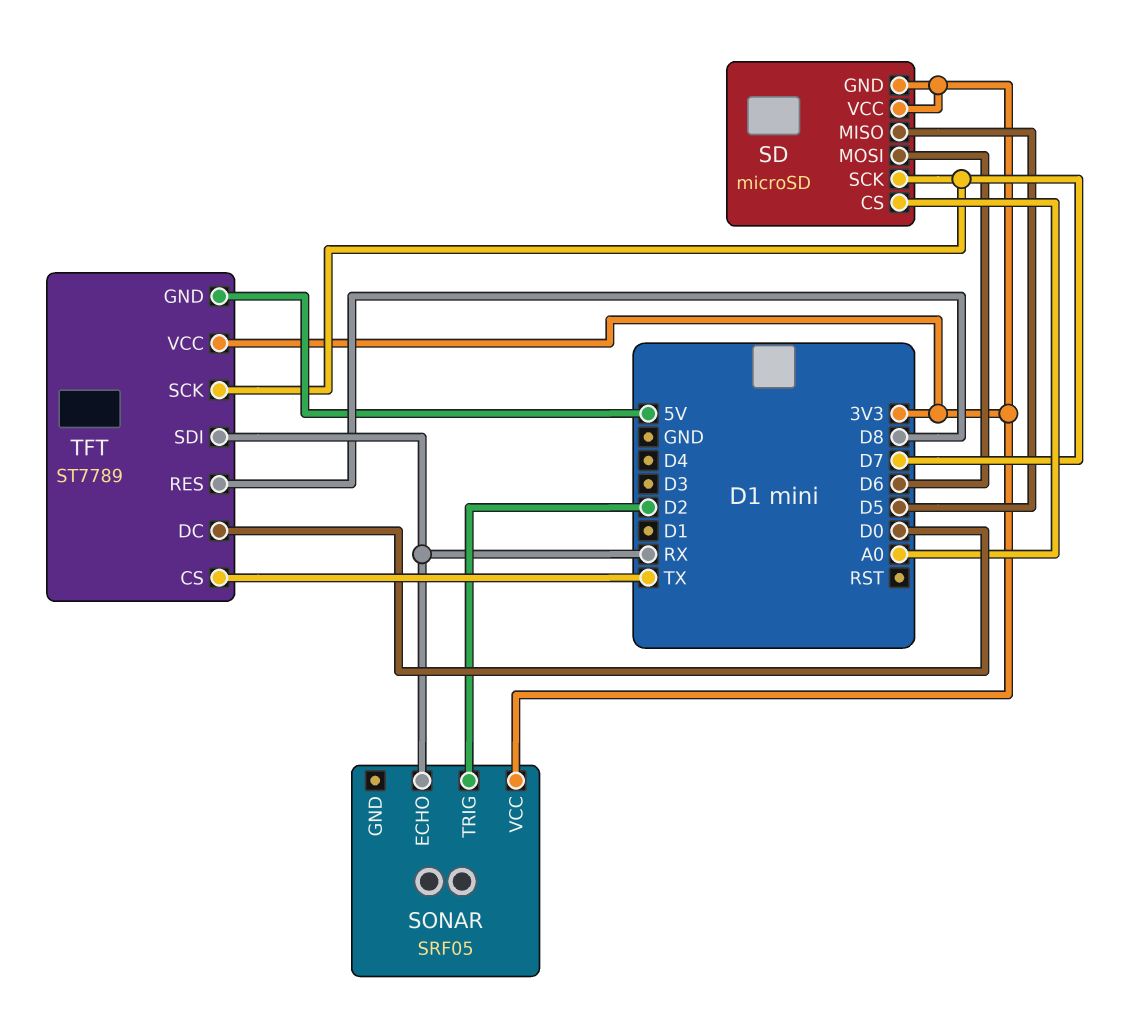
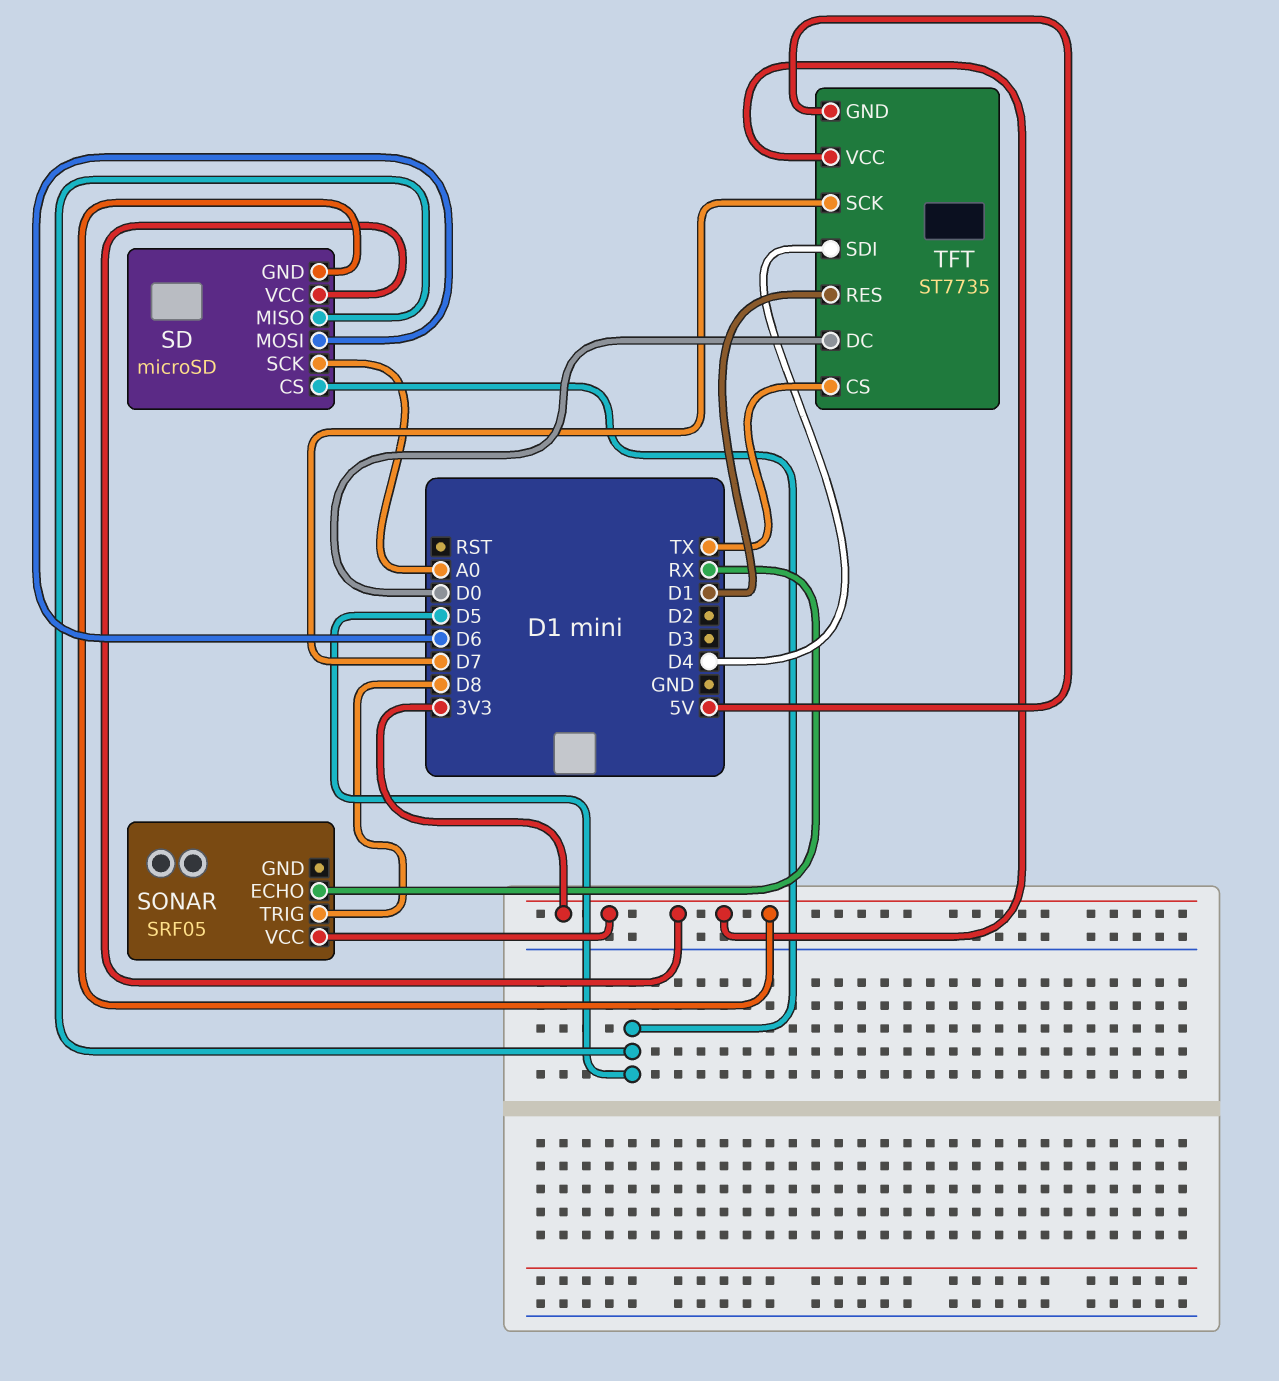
SD pin CS: A0 -> D5
SD pin SCK: D7 -> A0
SONAR pin TRIG: D2 -> D8
TFT: ST7789 -> ST7735
TFT pin RES: D8 -> D1
TFT pin SDI: RX -> D4

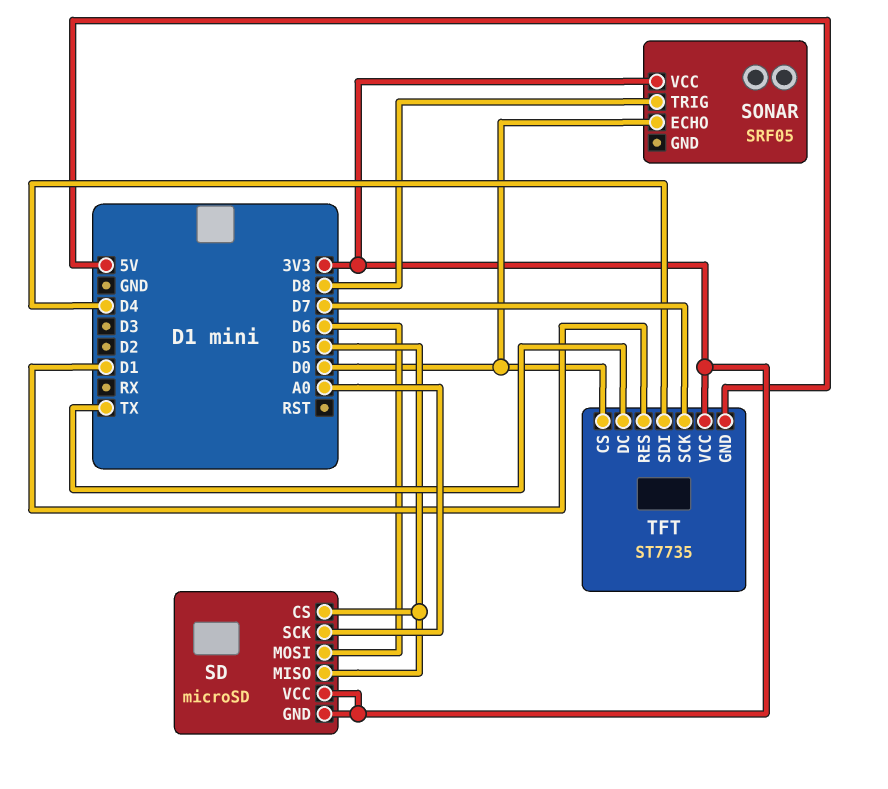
SONAR pin ECHO: RX -> D0
TFT pin CS: TX -> D0
TFT pin DC: D0 -> TX

